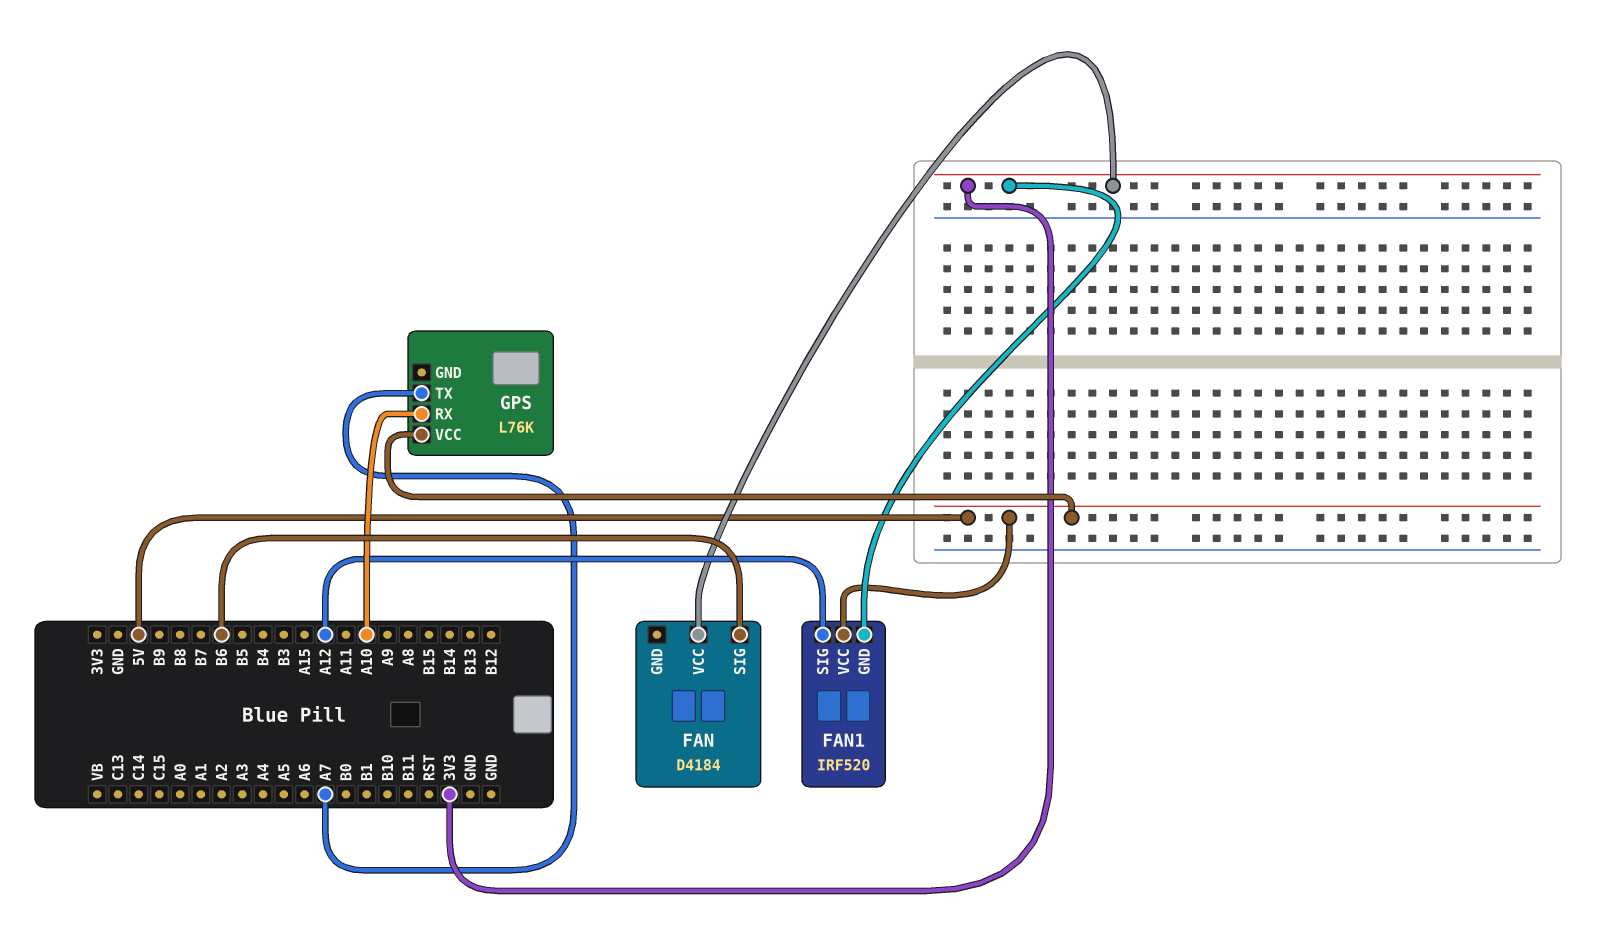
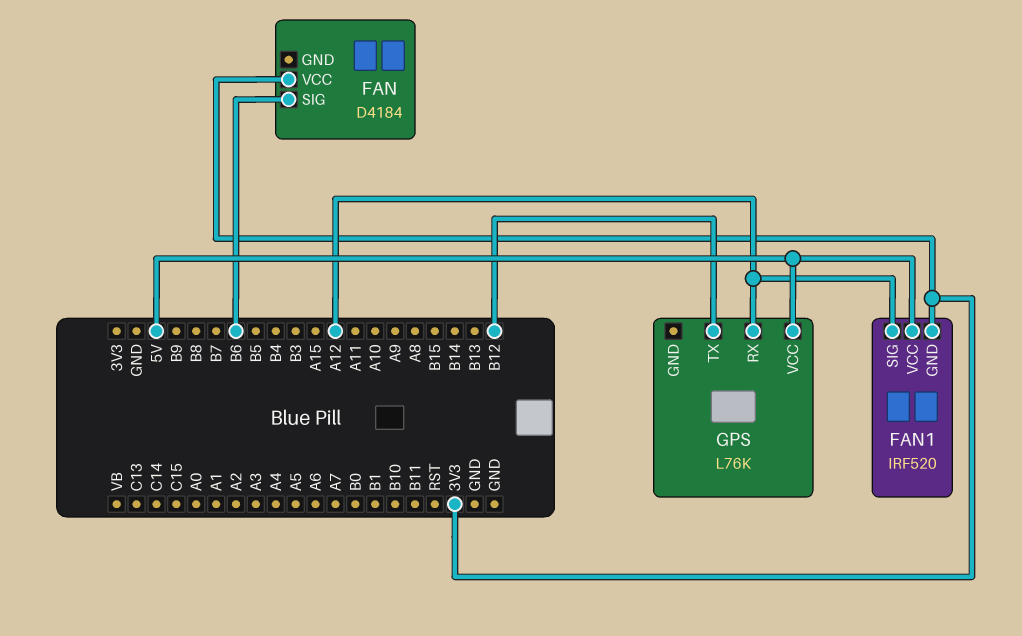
GPS pin RX: A10 -> A12
GPS pin TX: A7 -> B12

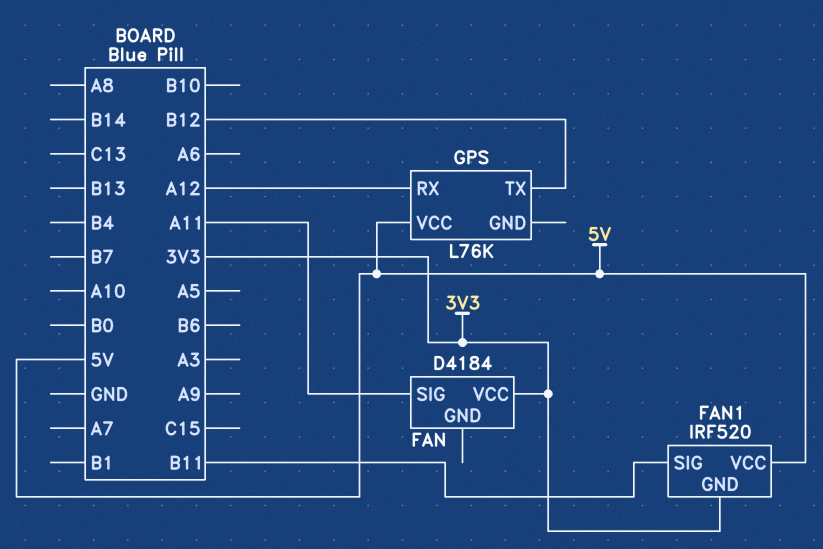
FAN pin SIG: B6 -> A11
FAN1 pin SIG: A12 -> B11

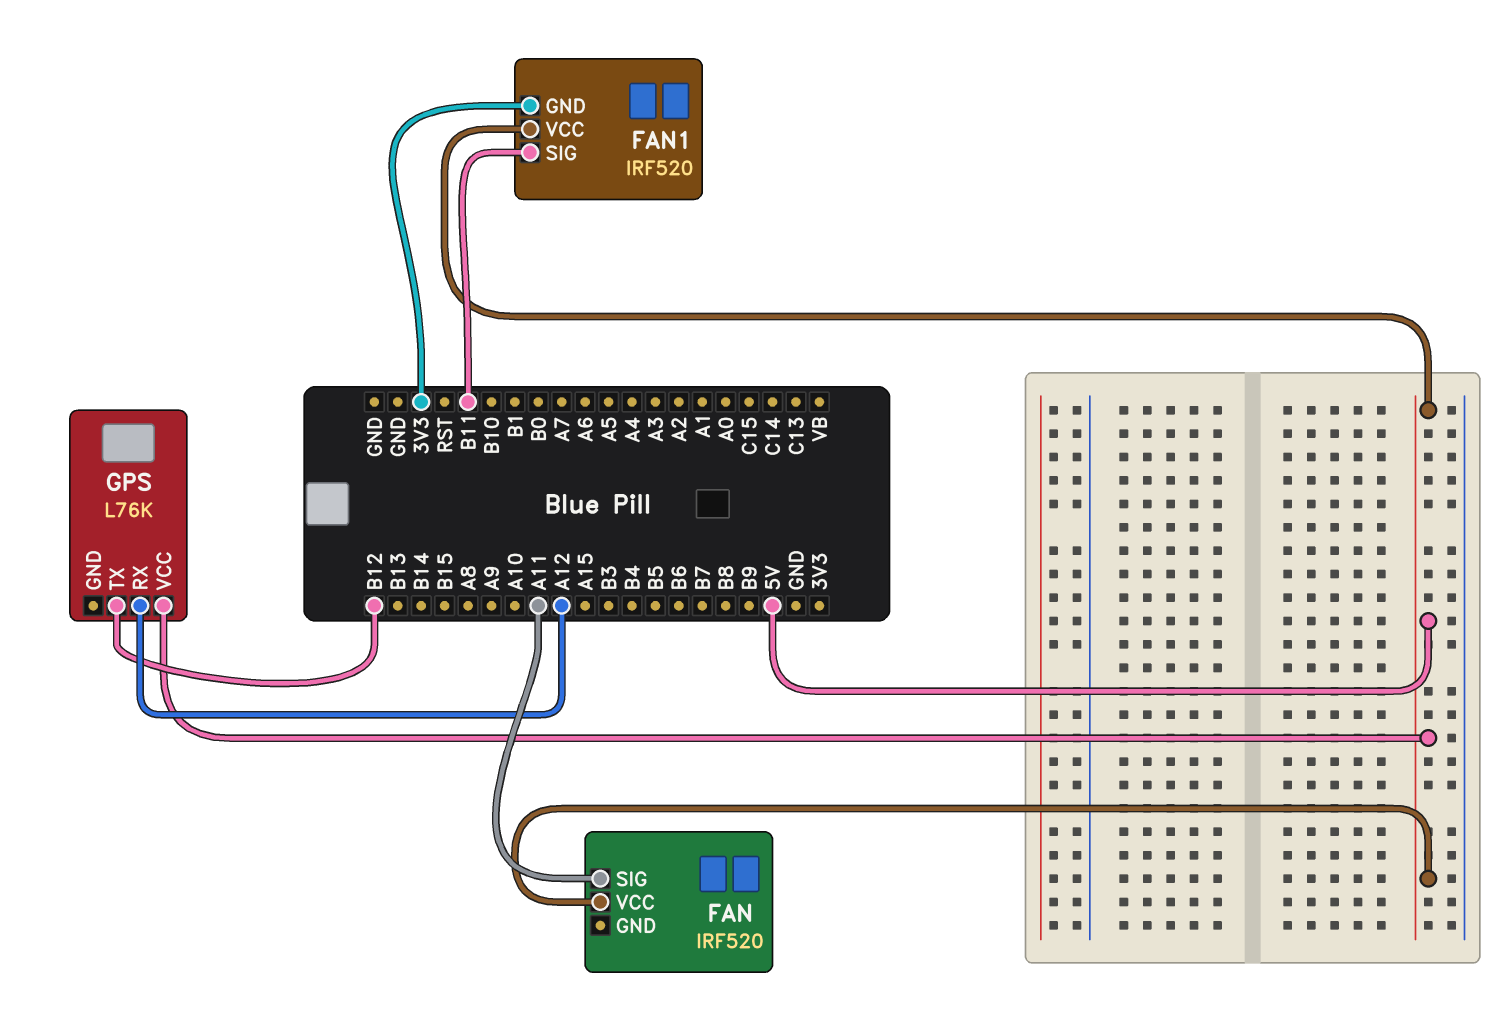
FAN: D4184 -> IRF520
FAN pin VCC: 3V3 -> 5V

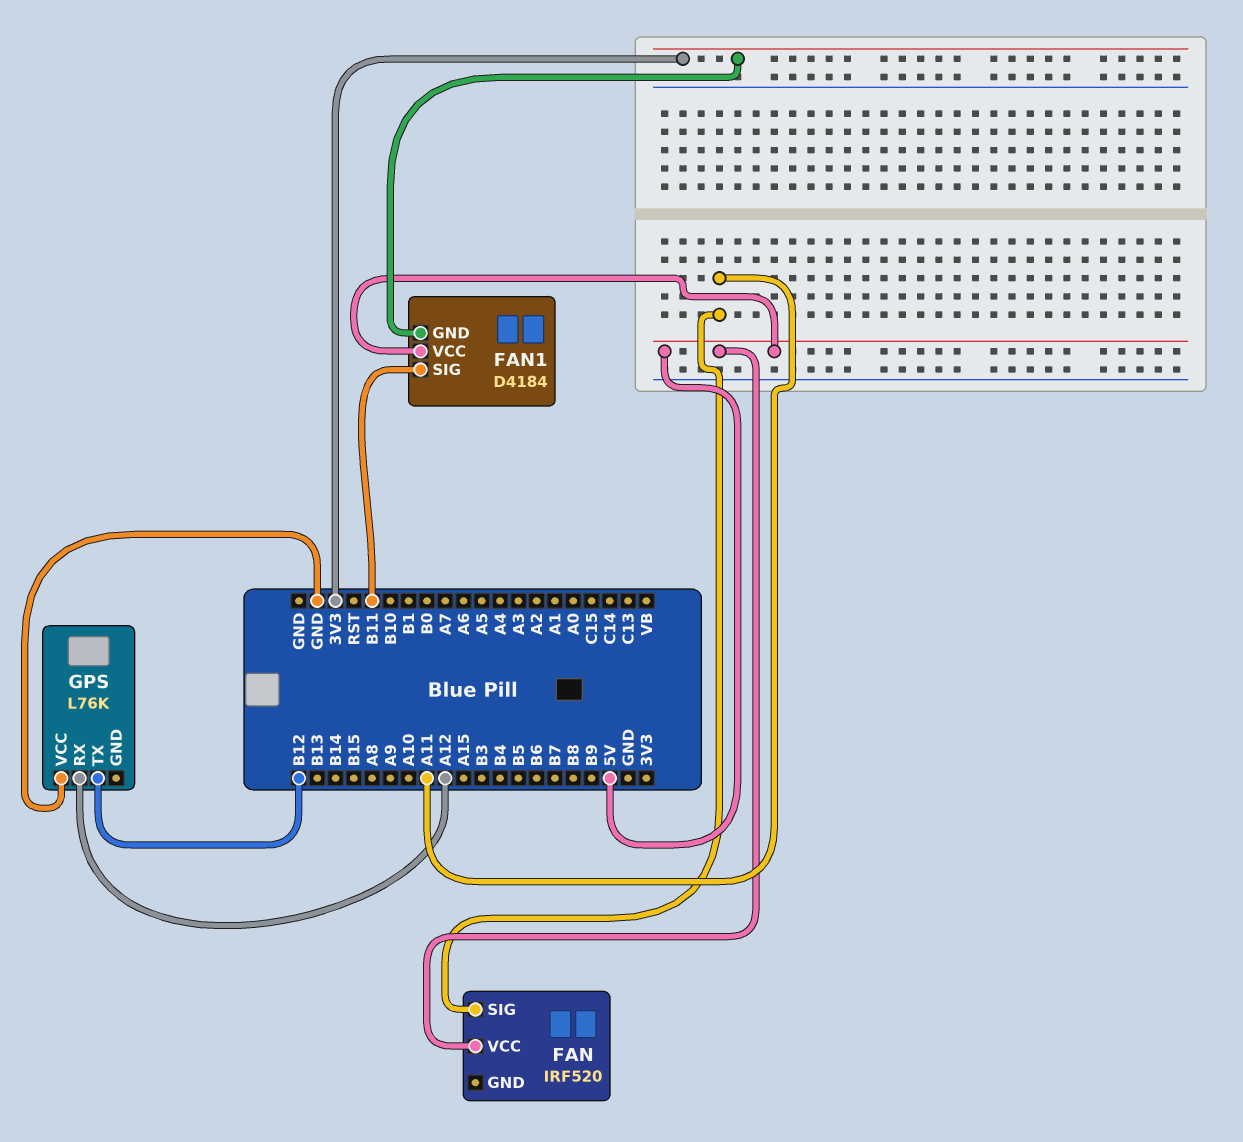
FAN1: IRF520 -> D4184
GPS pin VCC: 5V -> GND

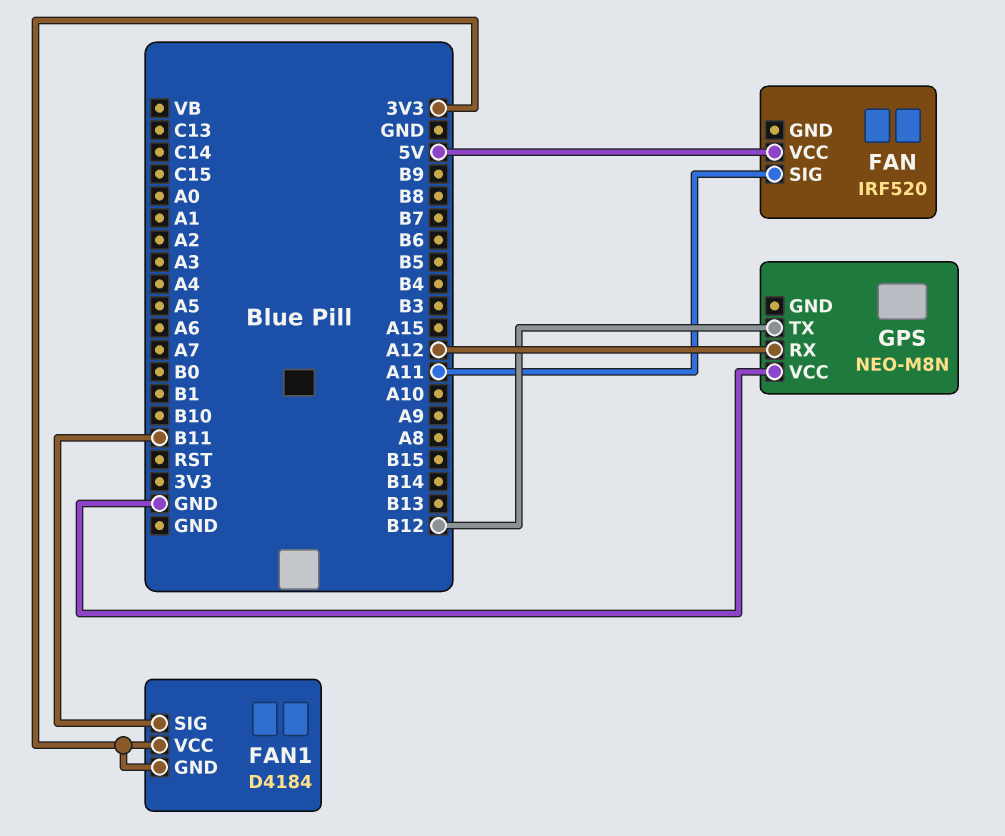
FAN1 pin VCC: 5V -> 3V3
GPS: L76K -> NEO-M8N

